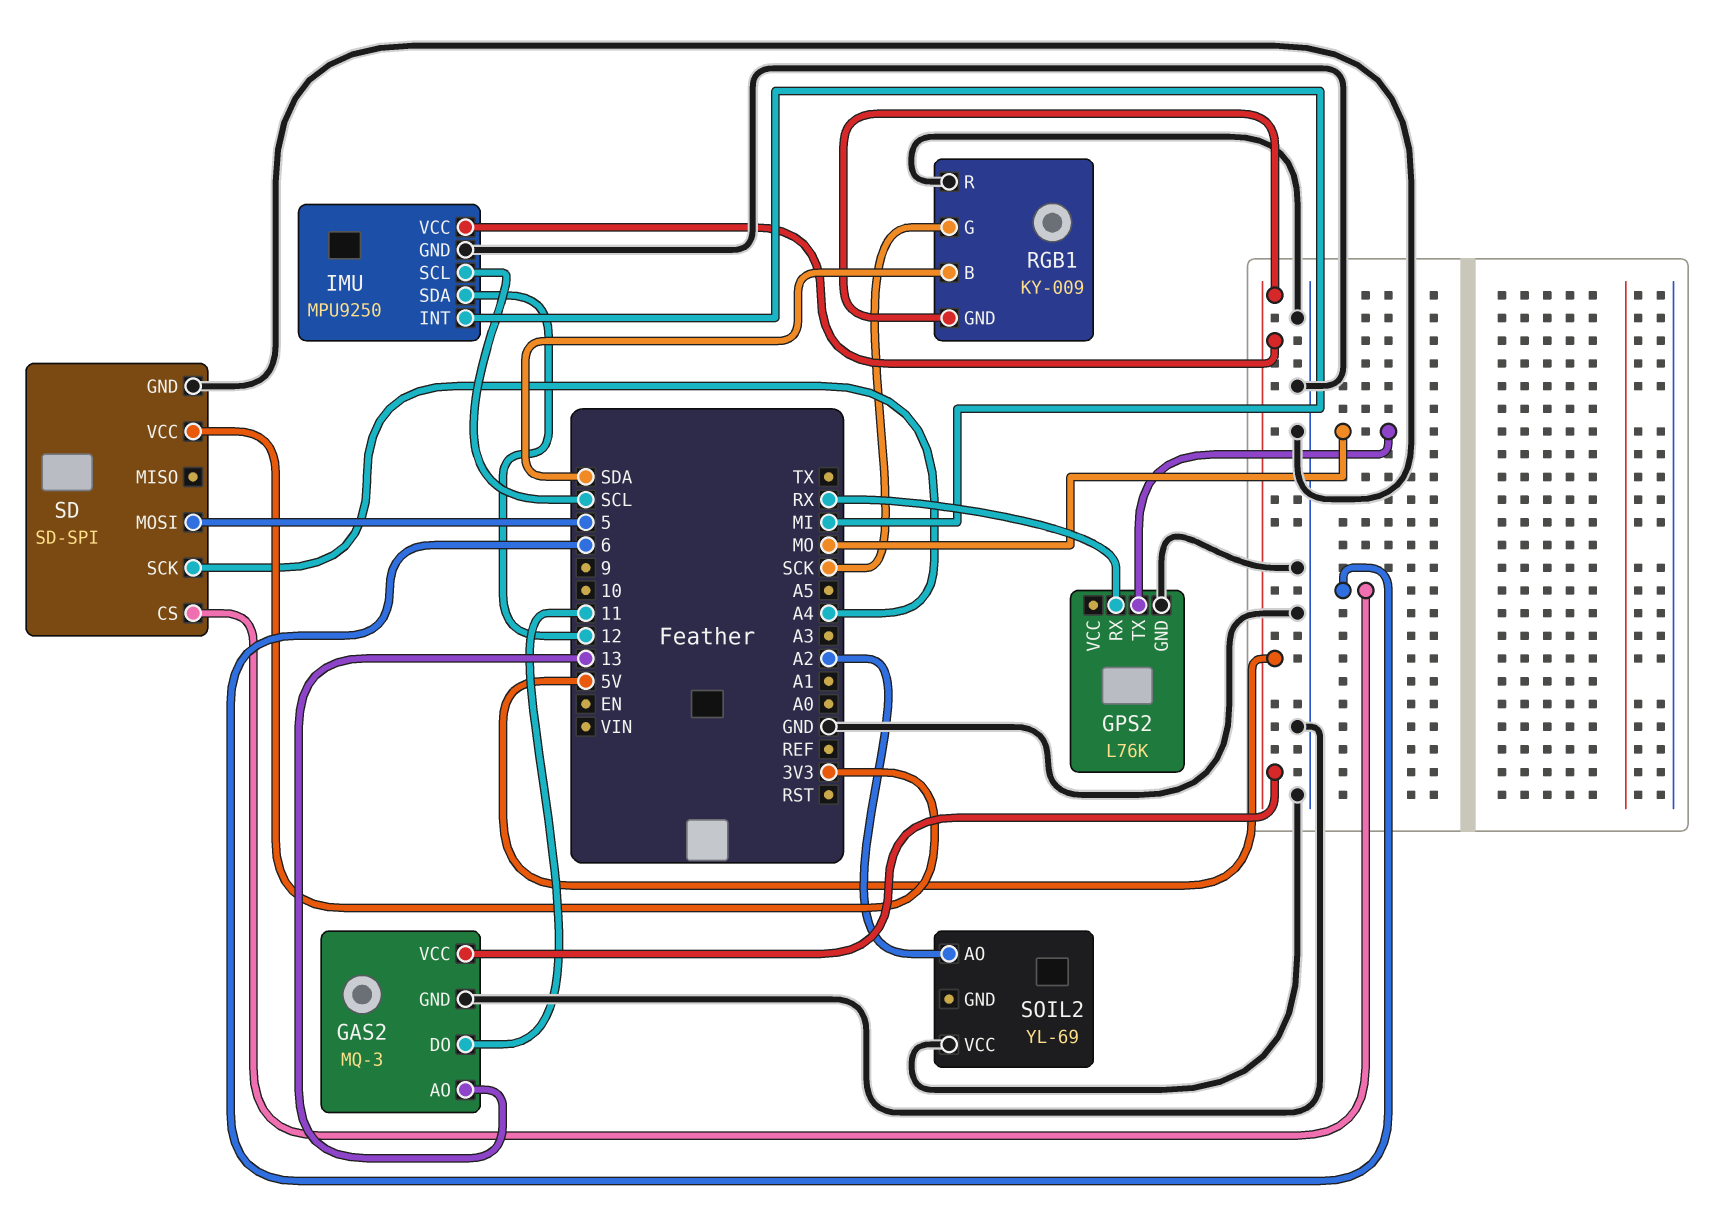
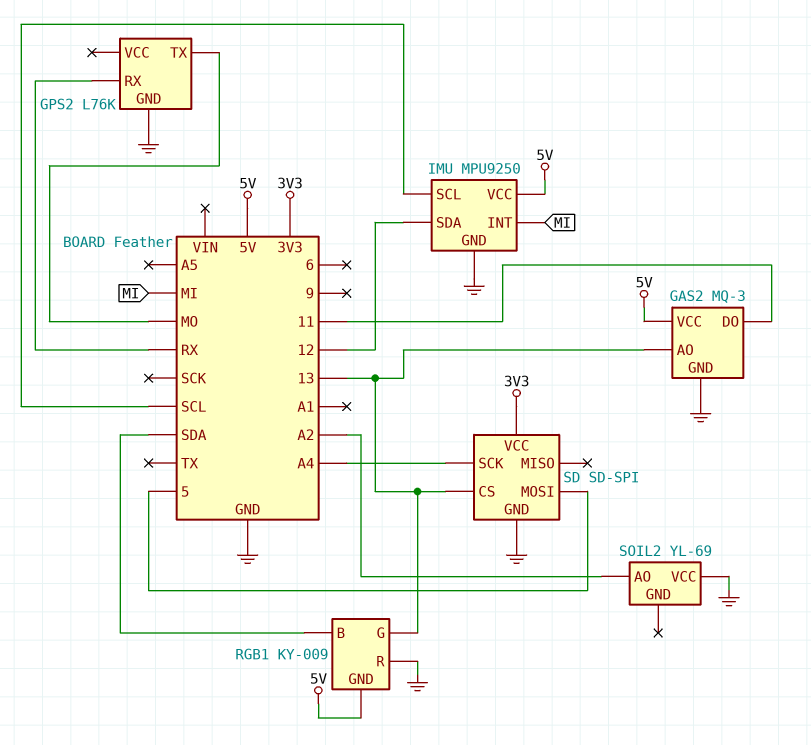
RGB1 pin G: SCK -> 13
SD pin CS: 6 -> 13

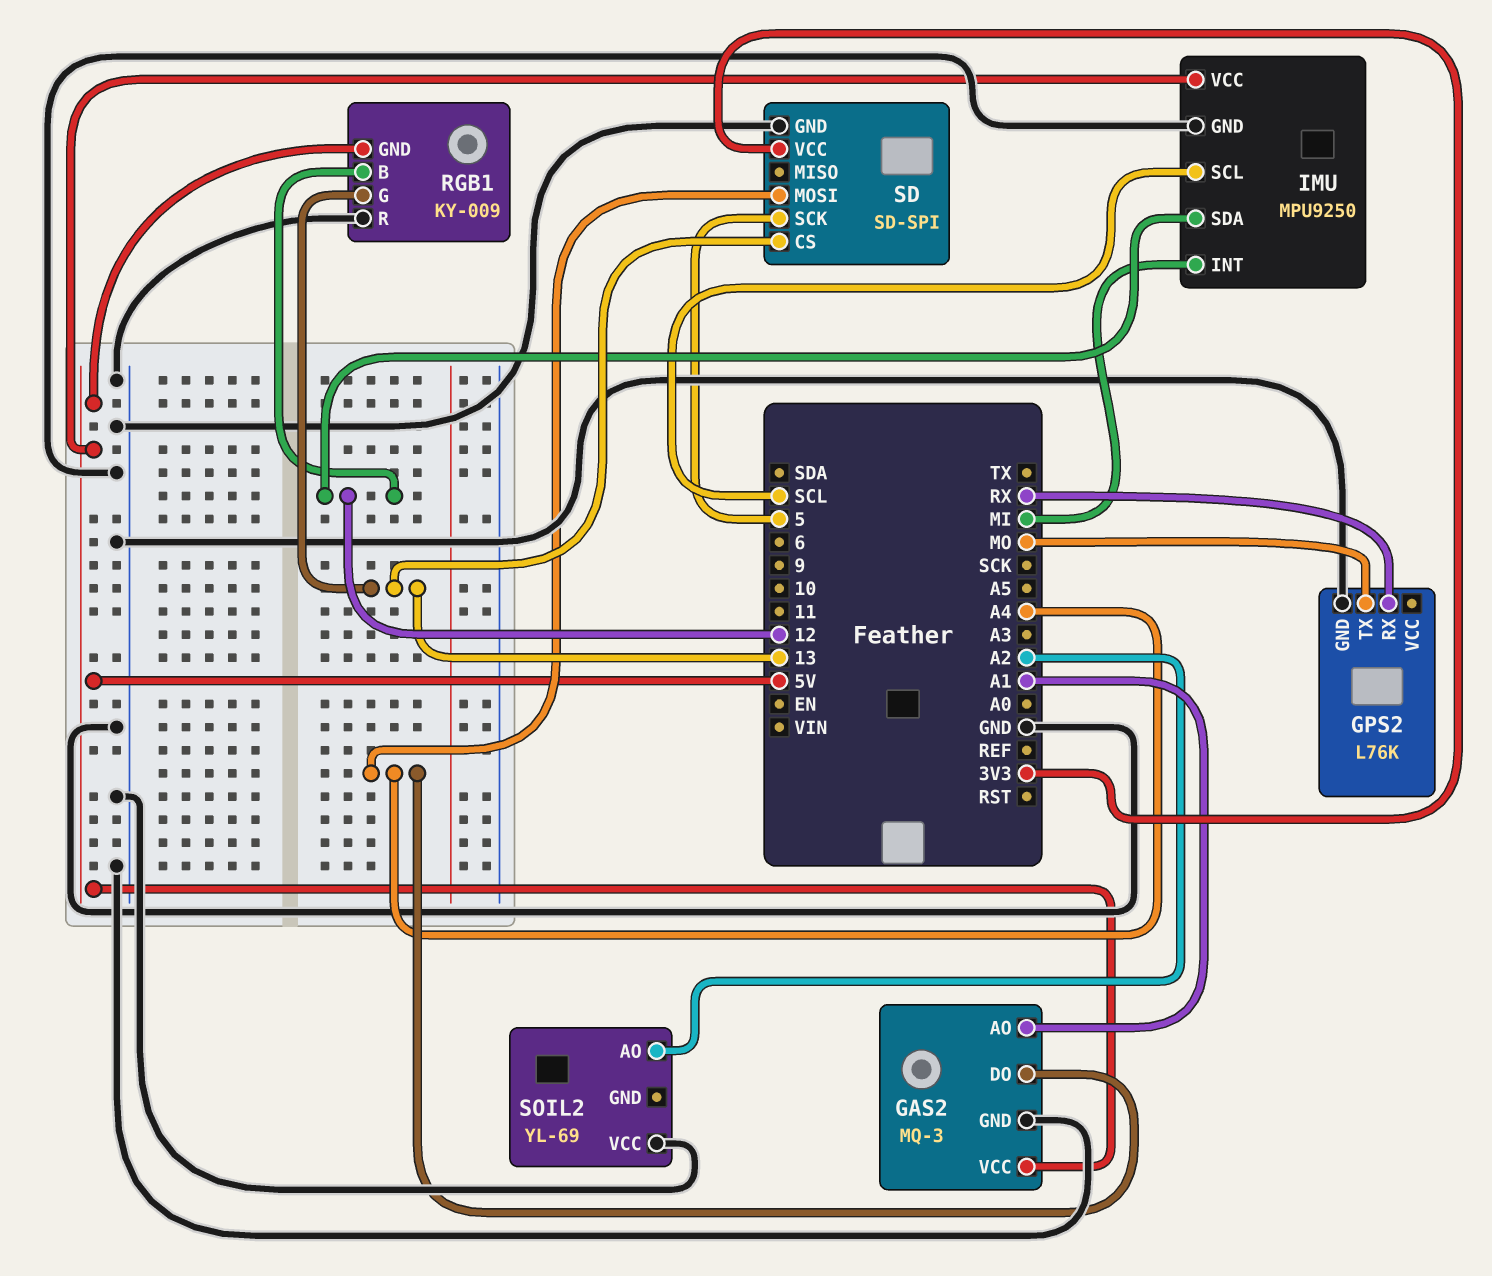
GAS2 pin AO: 13 -> A1
GAS2 pin DO: 11 -> A4
RGB1 pin B: SDA -> 12
SD pin MOSI: 5 -> A4
SD pin SCK: A4 -> 5

